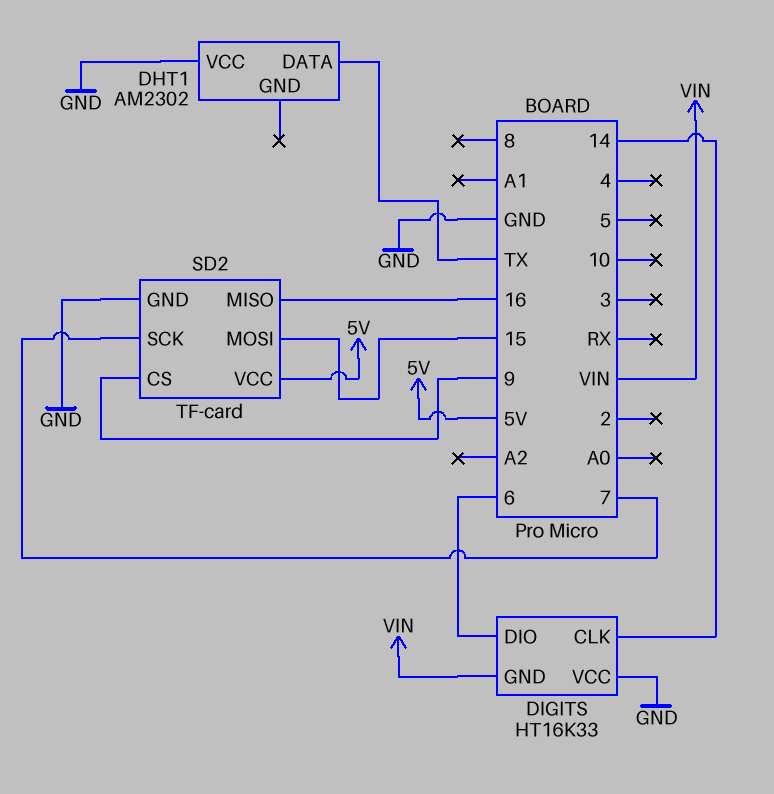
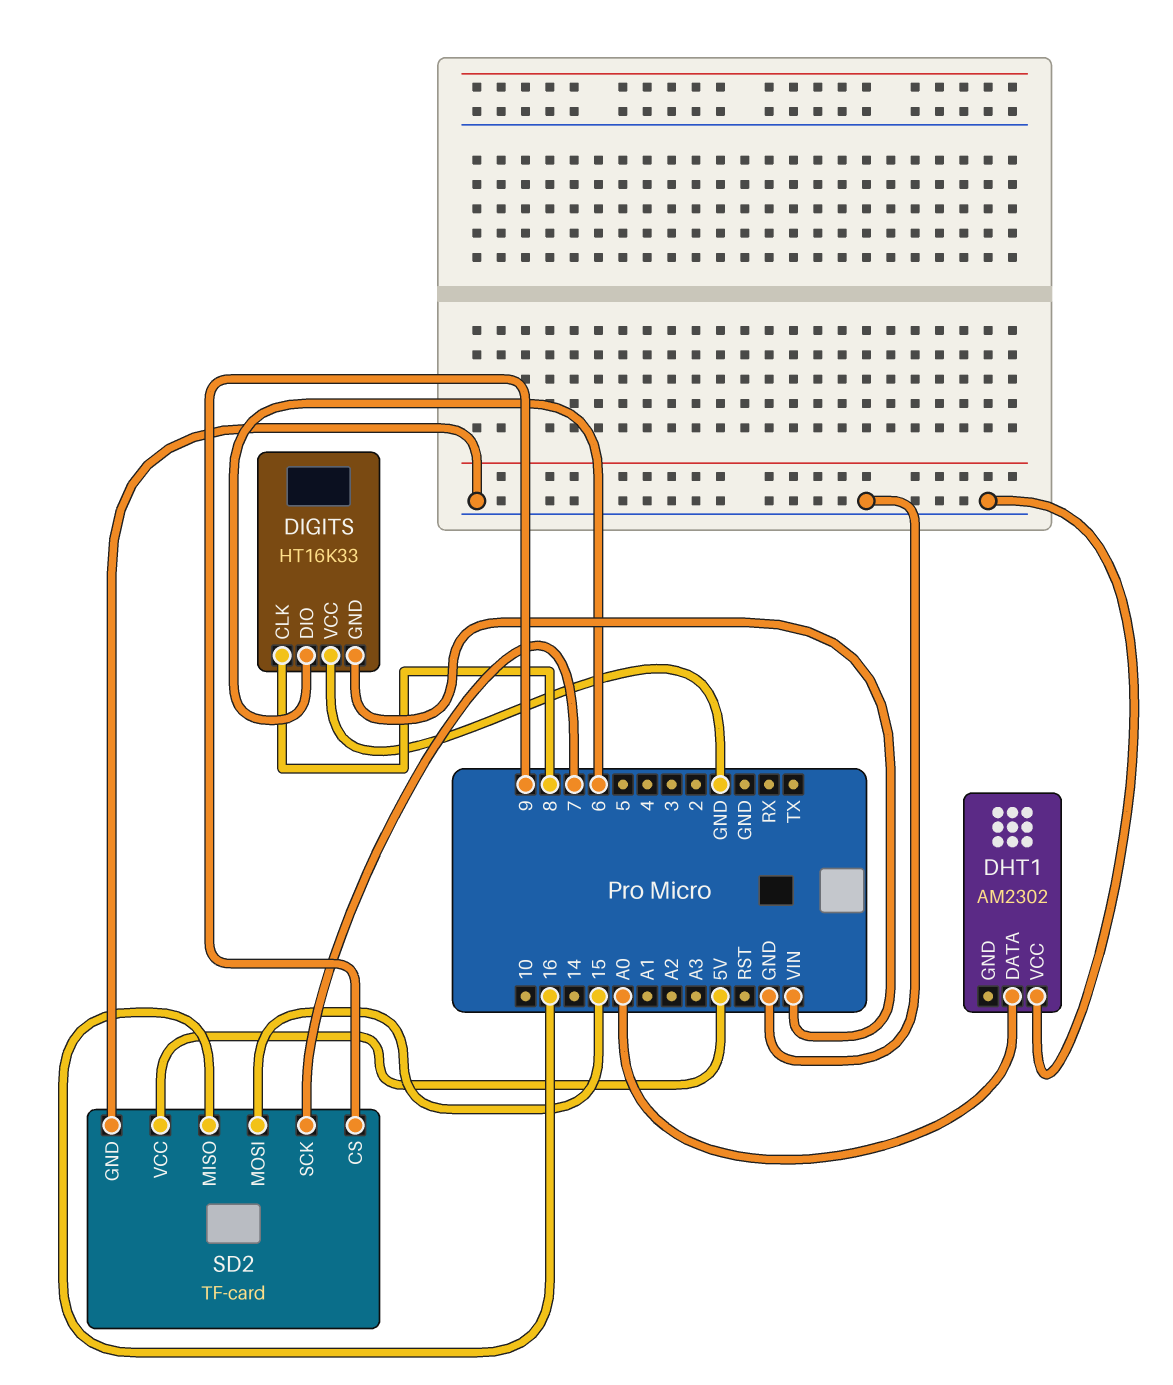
DHT1 pin DATA: TX -> A0
DIGITS pin CLK: 14 -> 8

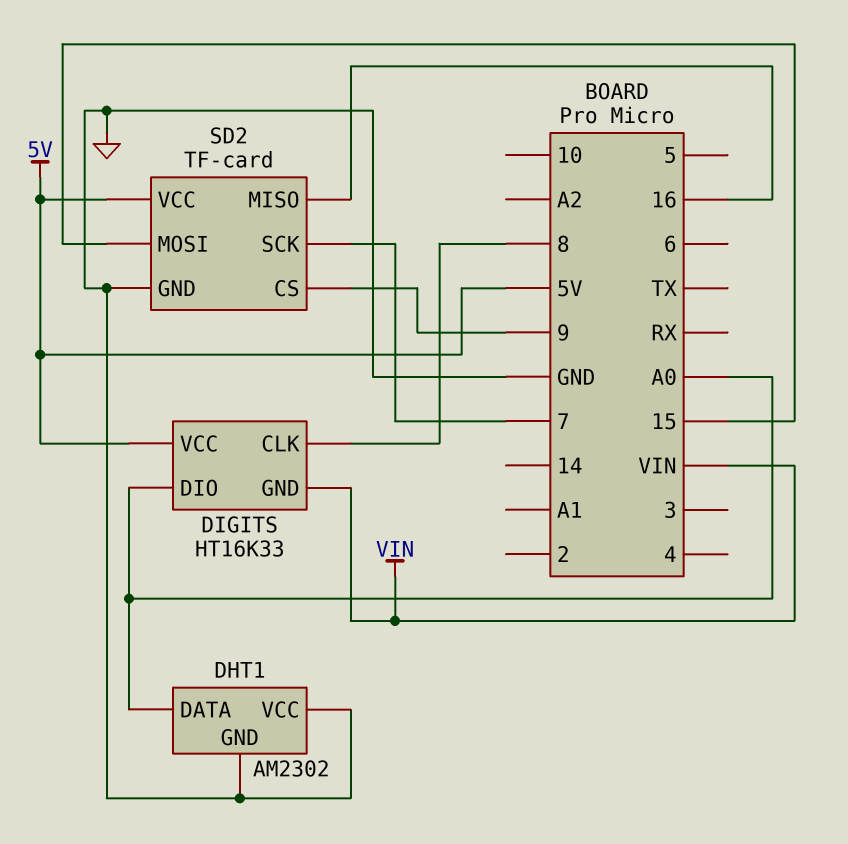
DHT1 pin GND: none -> GND
DIGITS pin DIO: 6 -> A0
DIGITS pin VCC: GND -> 5V

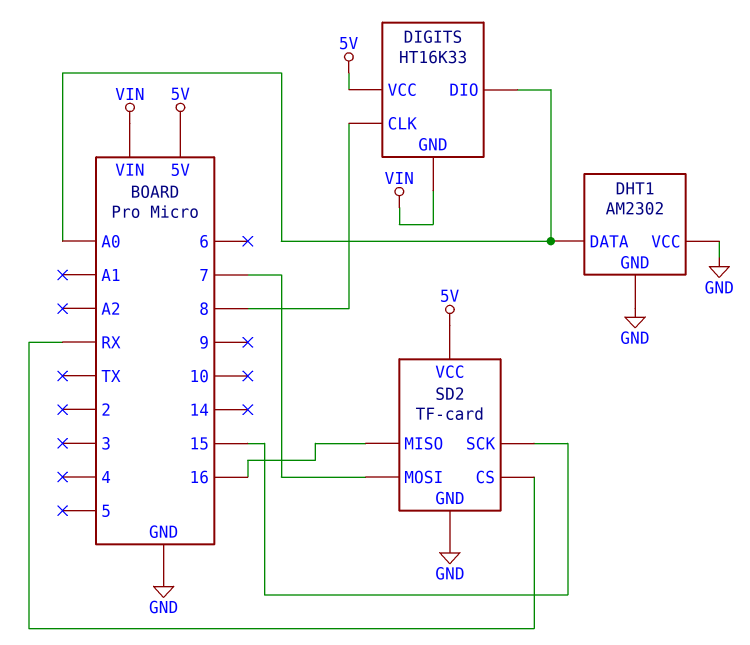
SD2 pin CS: 9 -> RX
SD2 pin MOSI: 15 -> 7
SD2 pin SCK: 7 -> 15

